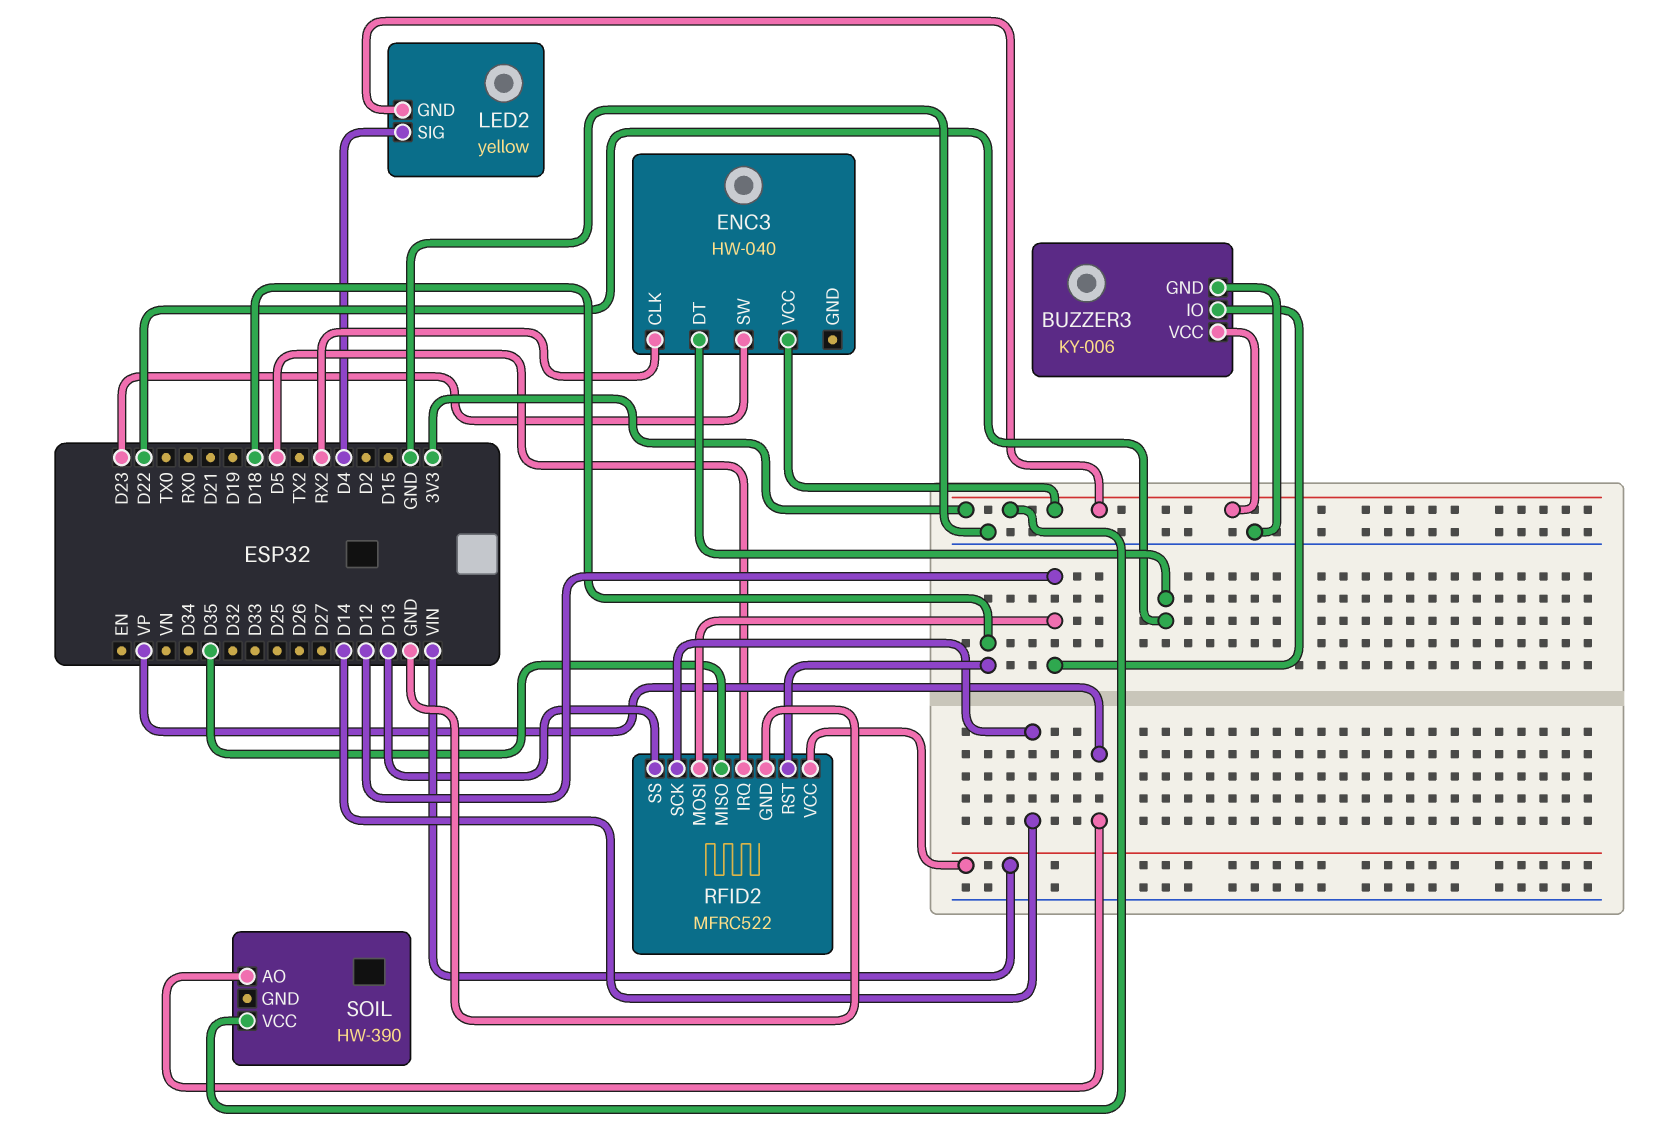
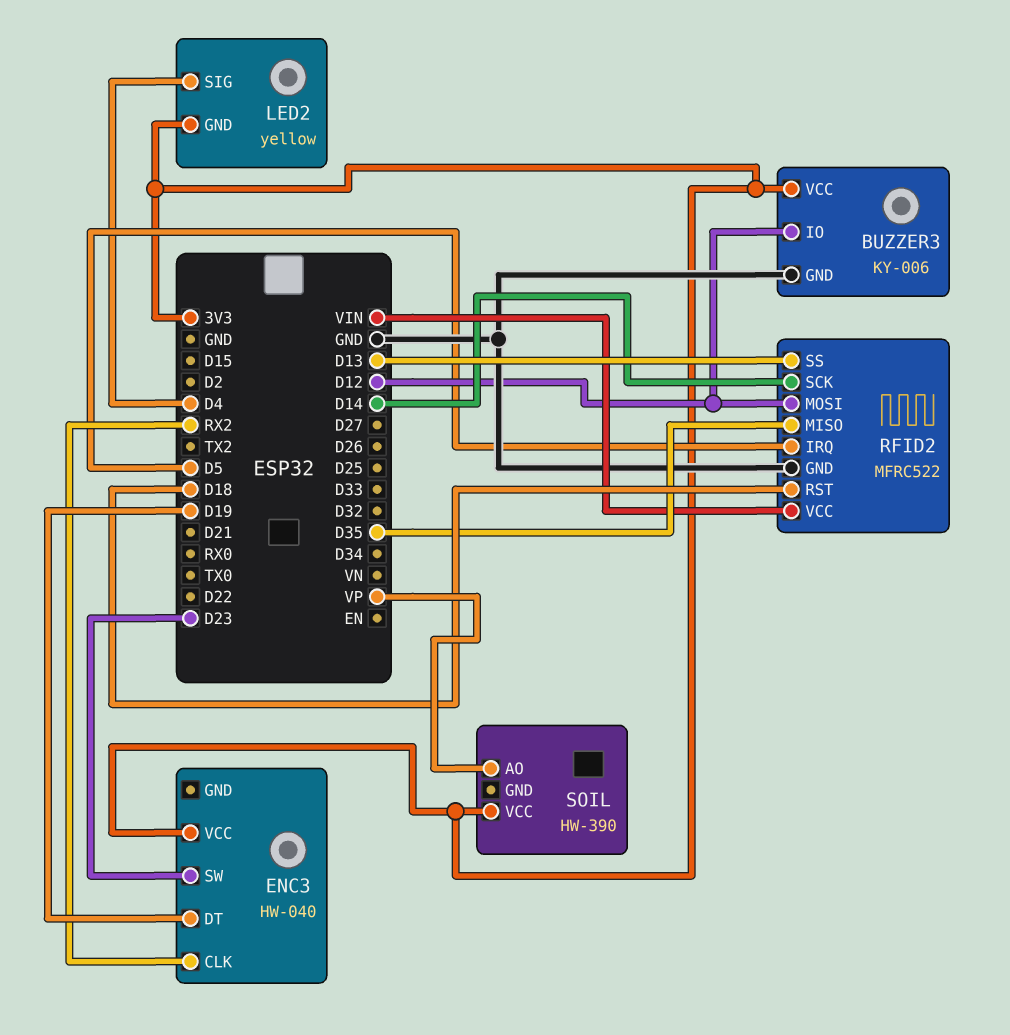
ENC3 pin DT: D22 -> D19

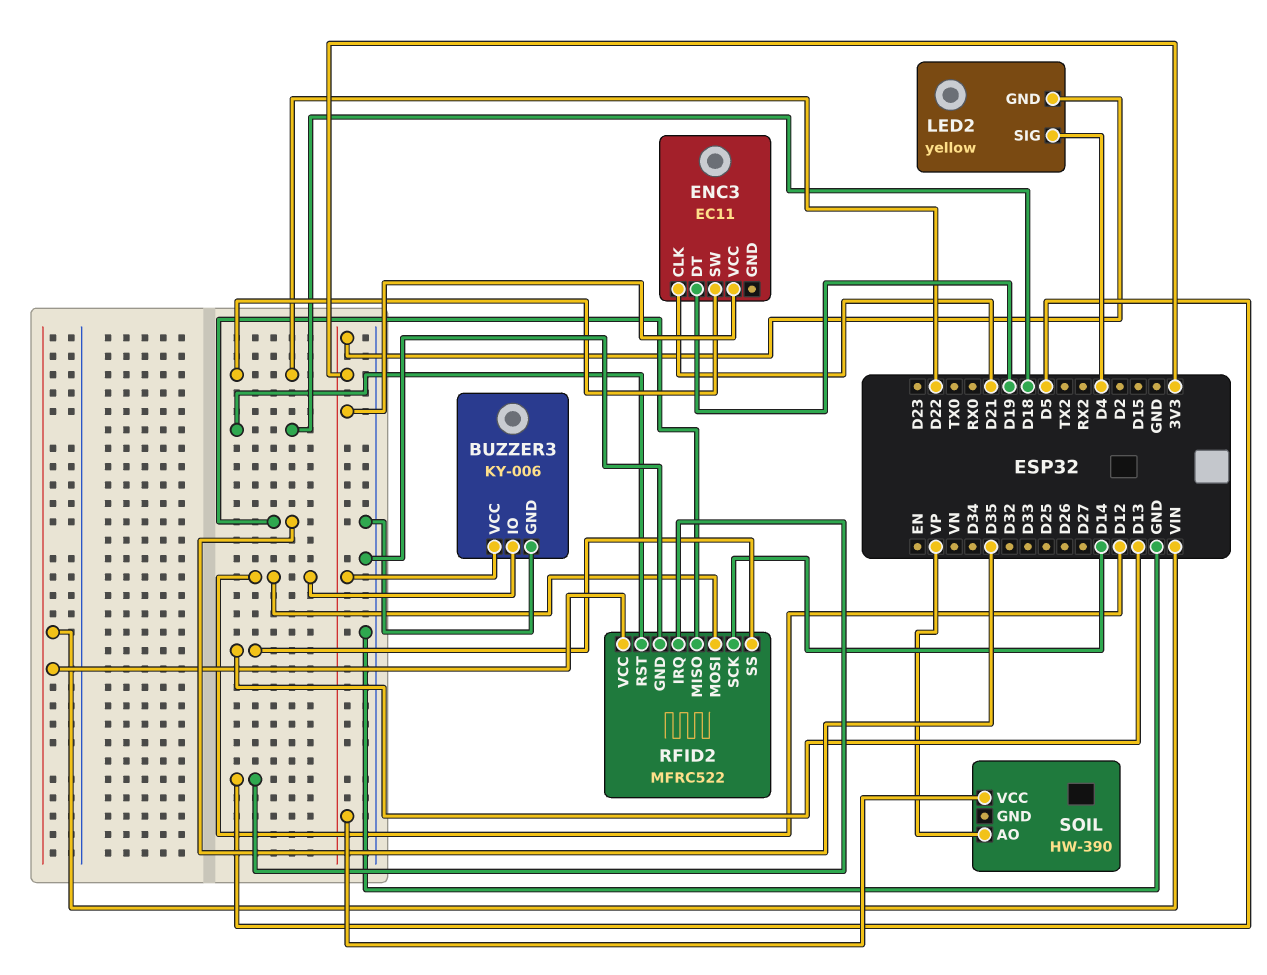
ENC3: HW-040 -> EC11
ENC3 pin CLK: RX2 -> D21
ENC3 pin SW: D23 -> D22

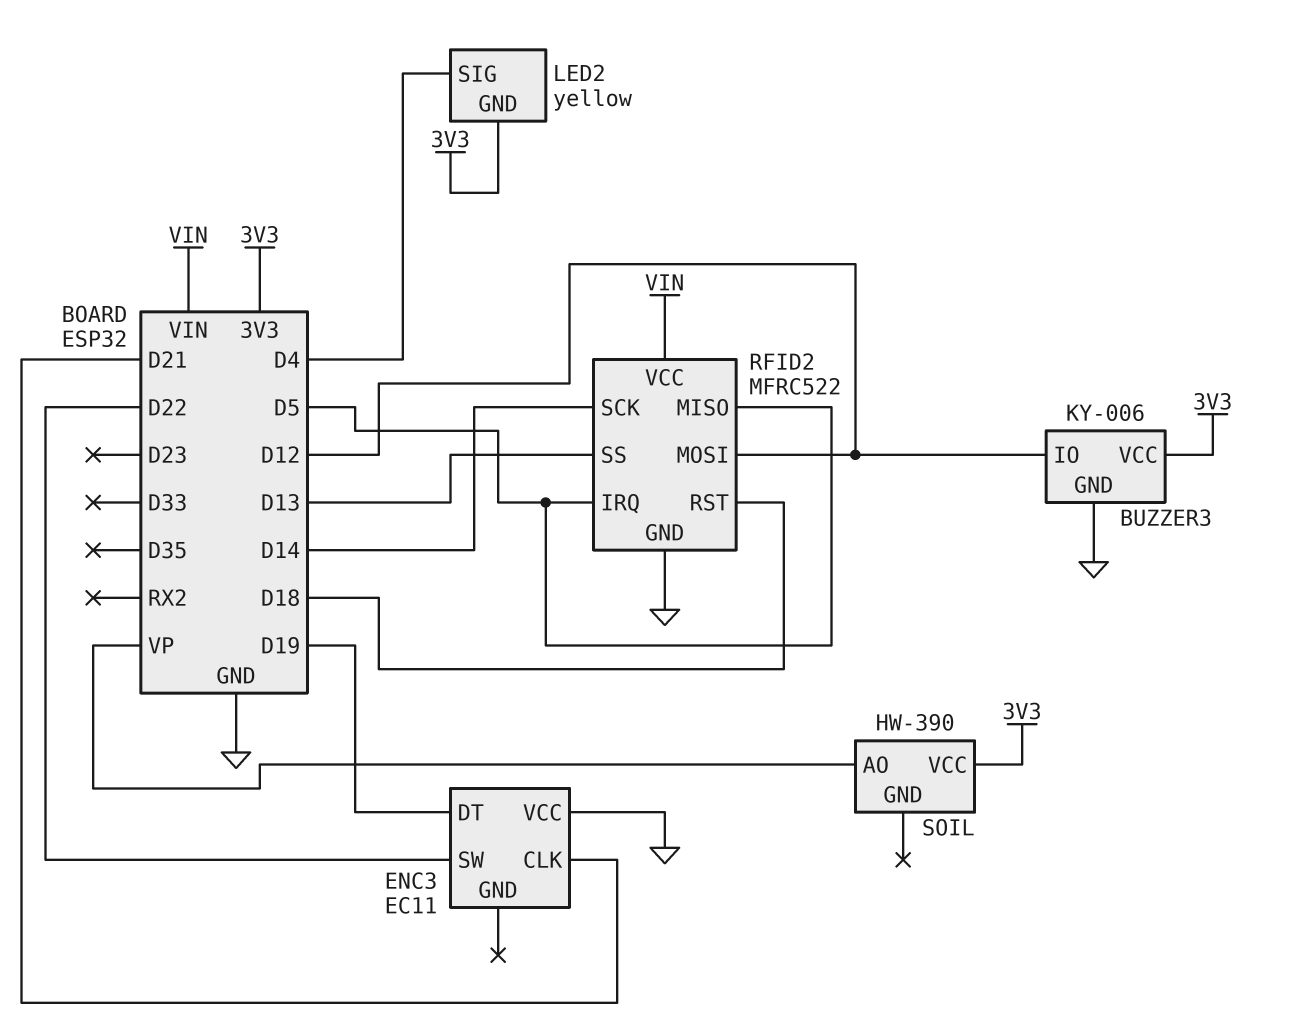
ENC3 pin VCC: 3V3 -> GND
RFID2 pin MISO: D35 -> D5

